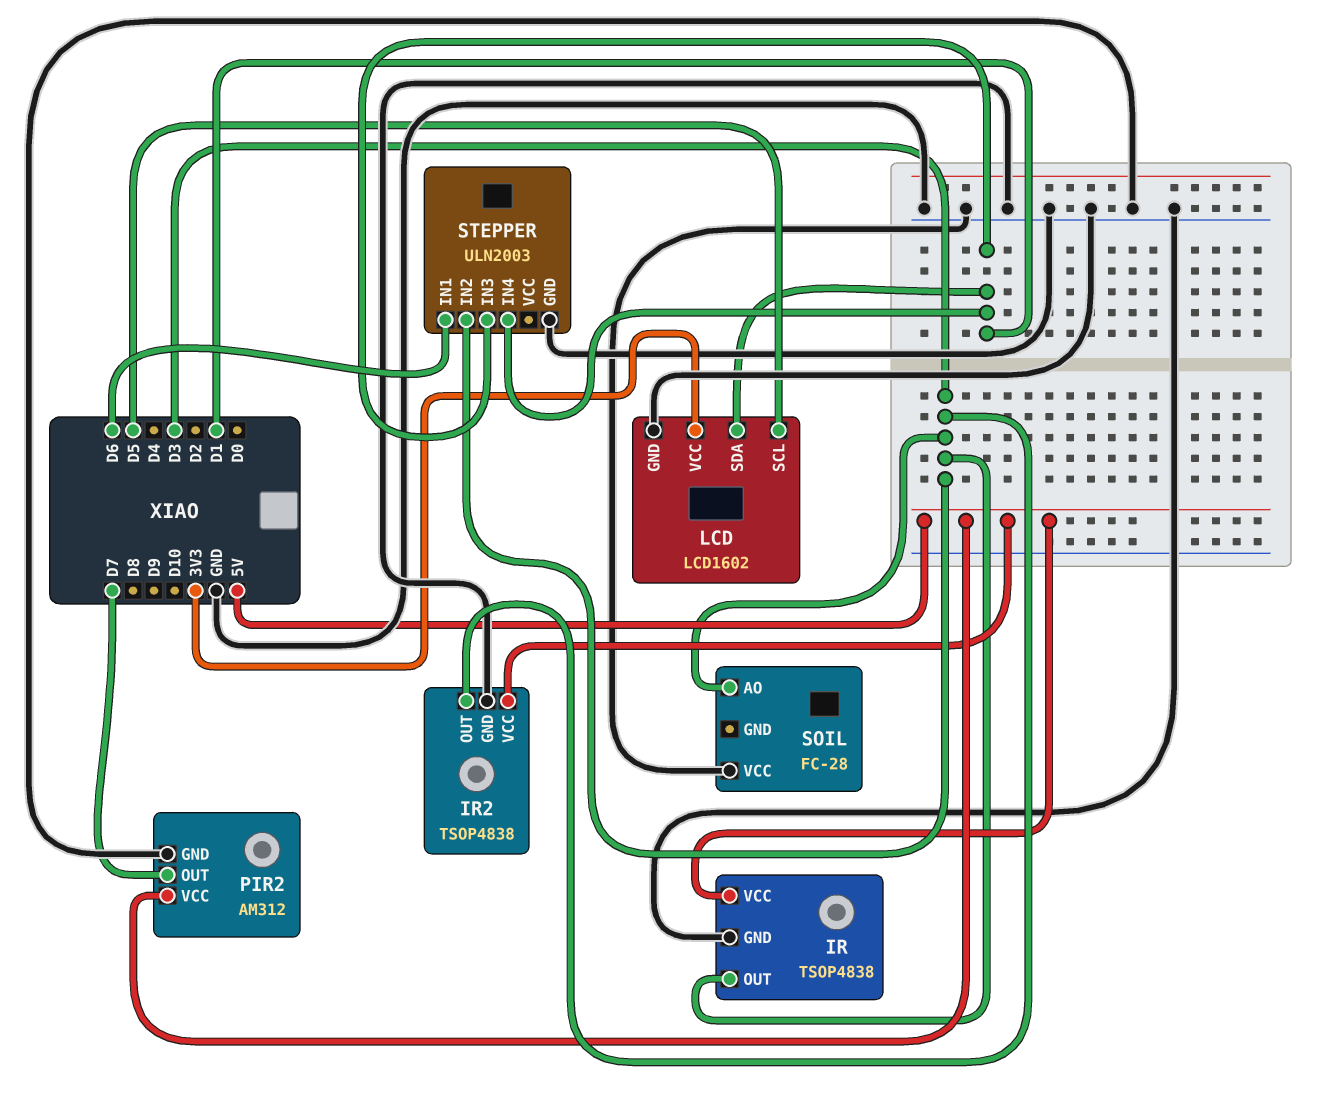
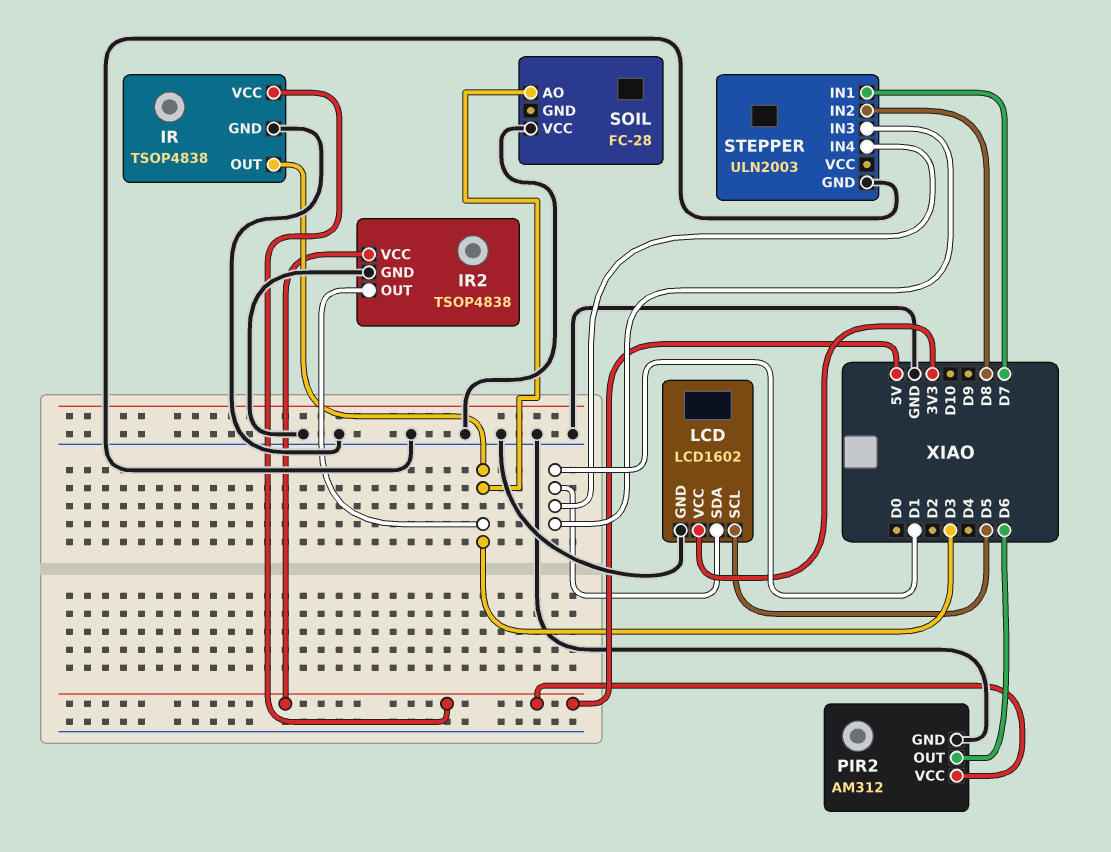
PIR2 pin OUT: D7 -> D6
STEPPER pin IN1: D6 -> D7
STEPPER pin IN2: D3 -> D8

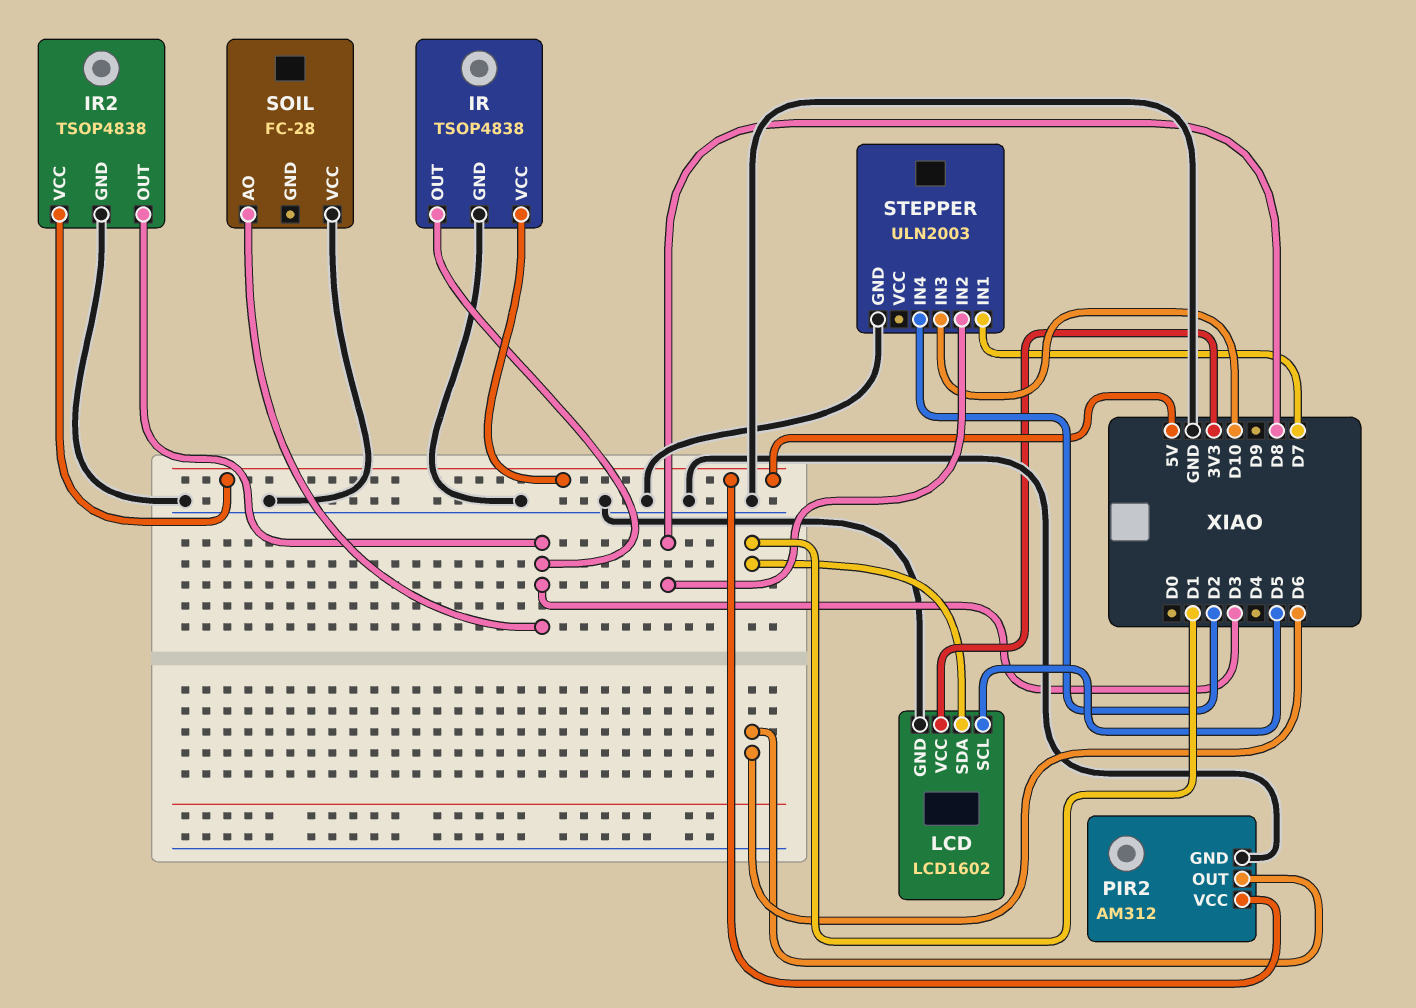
STEPPER pin IN3: D1 -> D10
STEPPER pin IN4: D1 -> D2

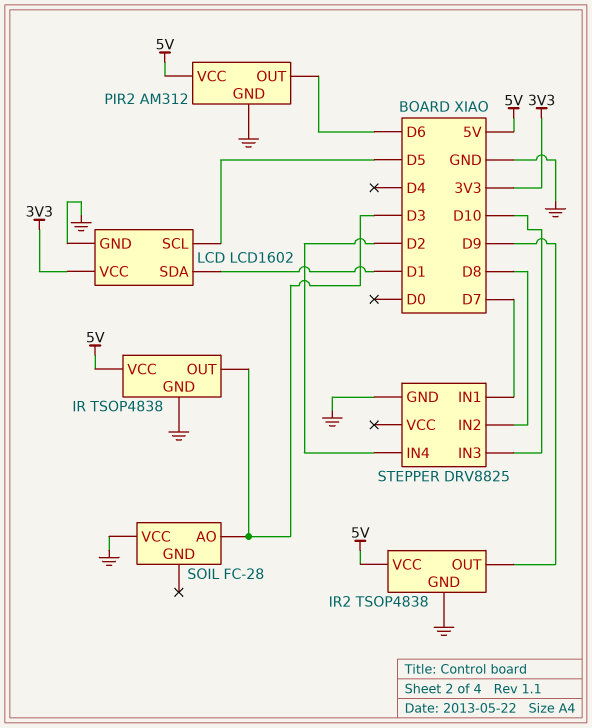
IR2 pin OUT: D3 -> D9
STEPPER: ULN2003 -> DRV8825

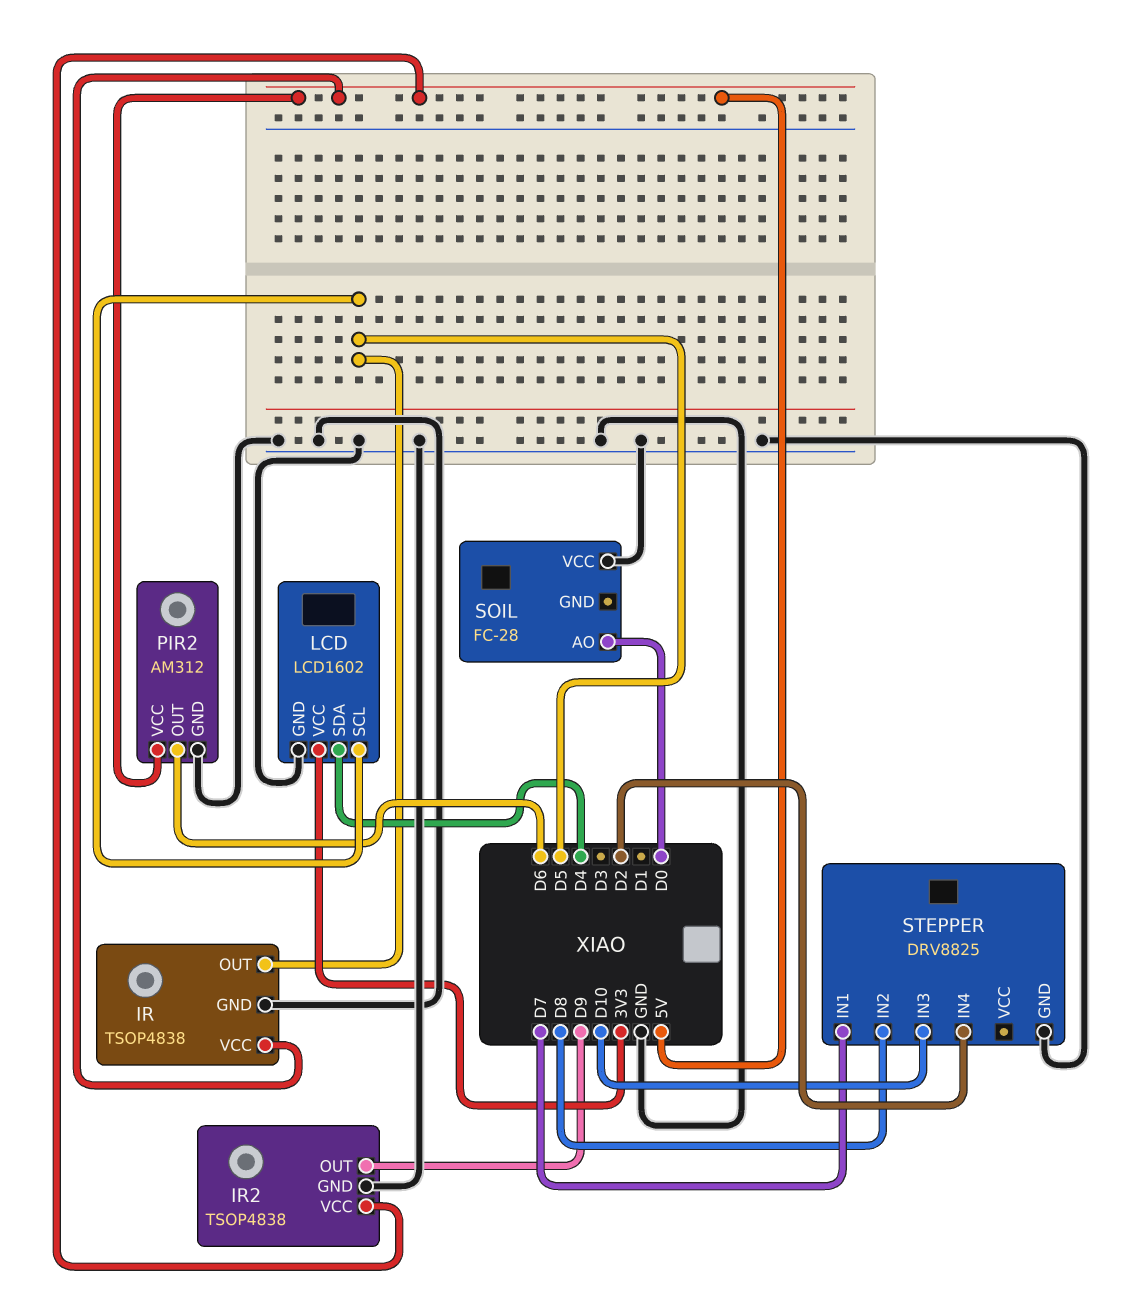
IR pin OUT: D3 -> D5
LCD pin SDA: D1 -> D4
SOIL pin AO: D3 -> D0

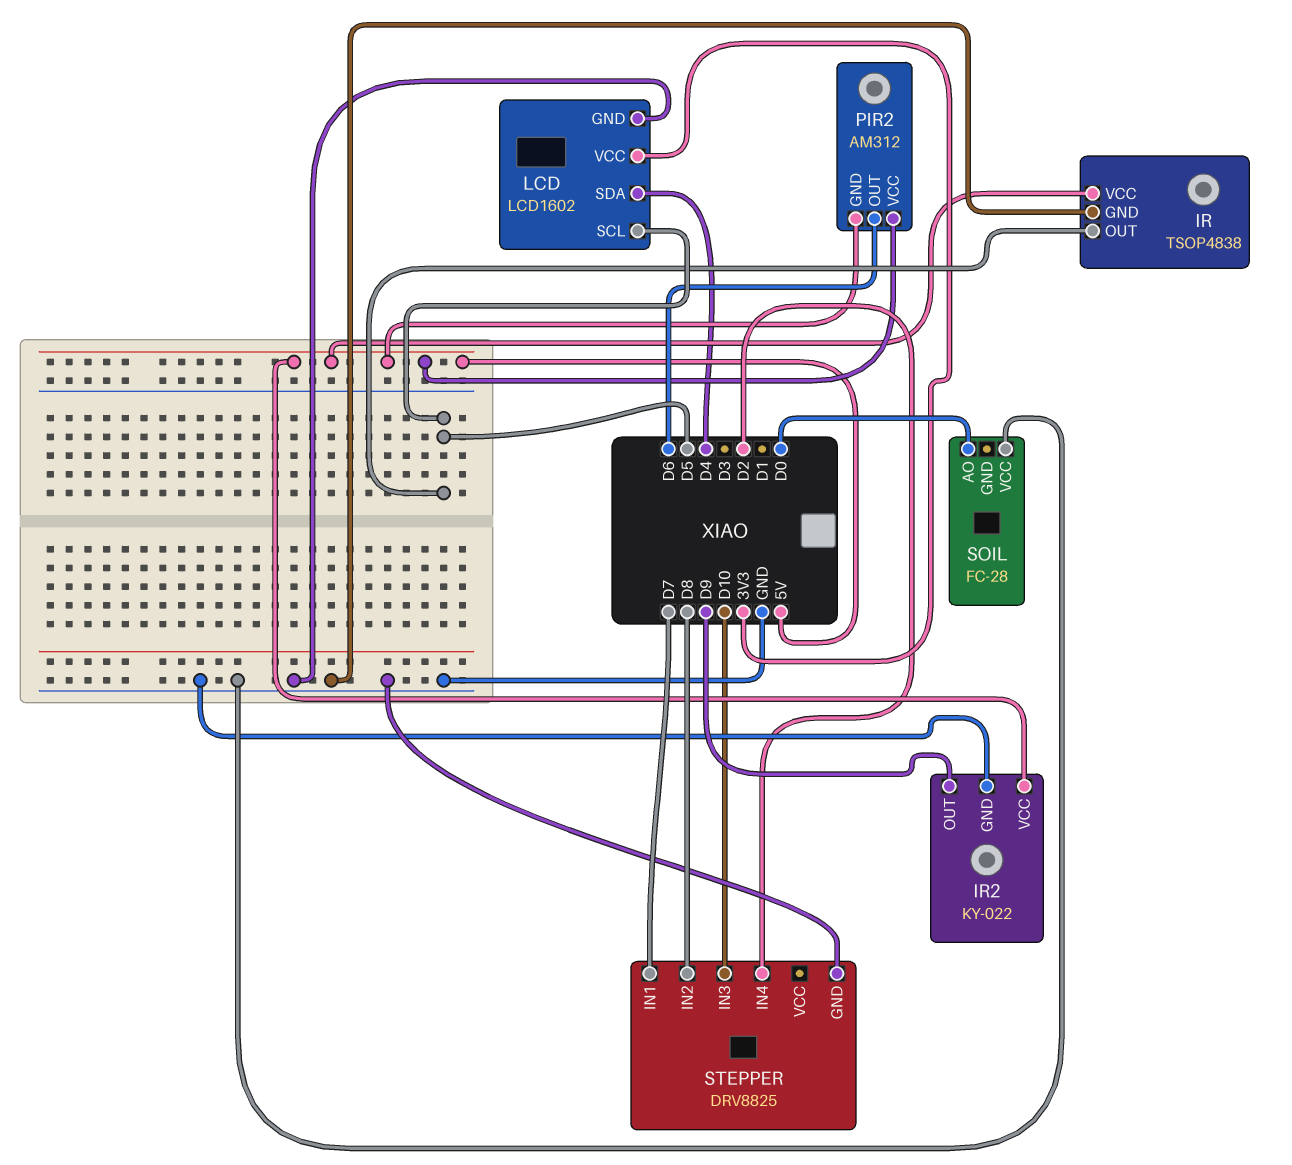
IR2: TSOP4838 -> KY-022
PIR2 pin GND: GND -> 5V

